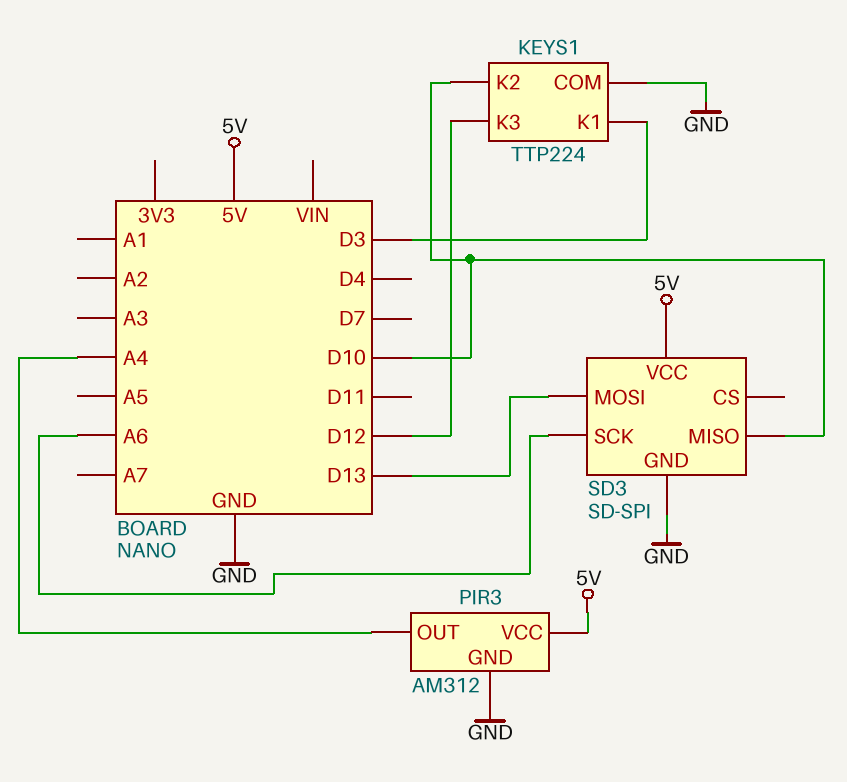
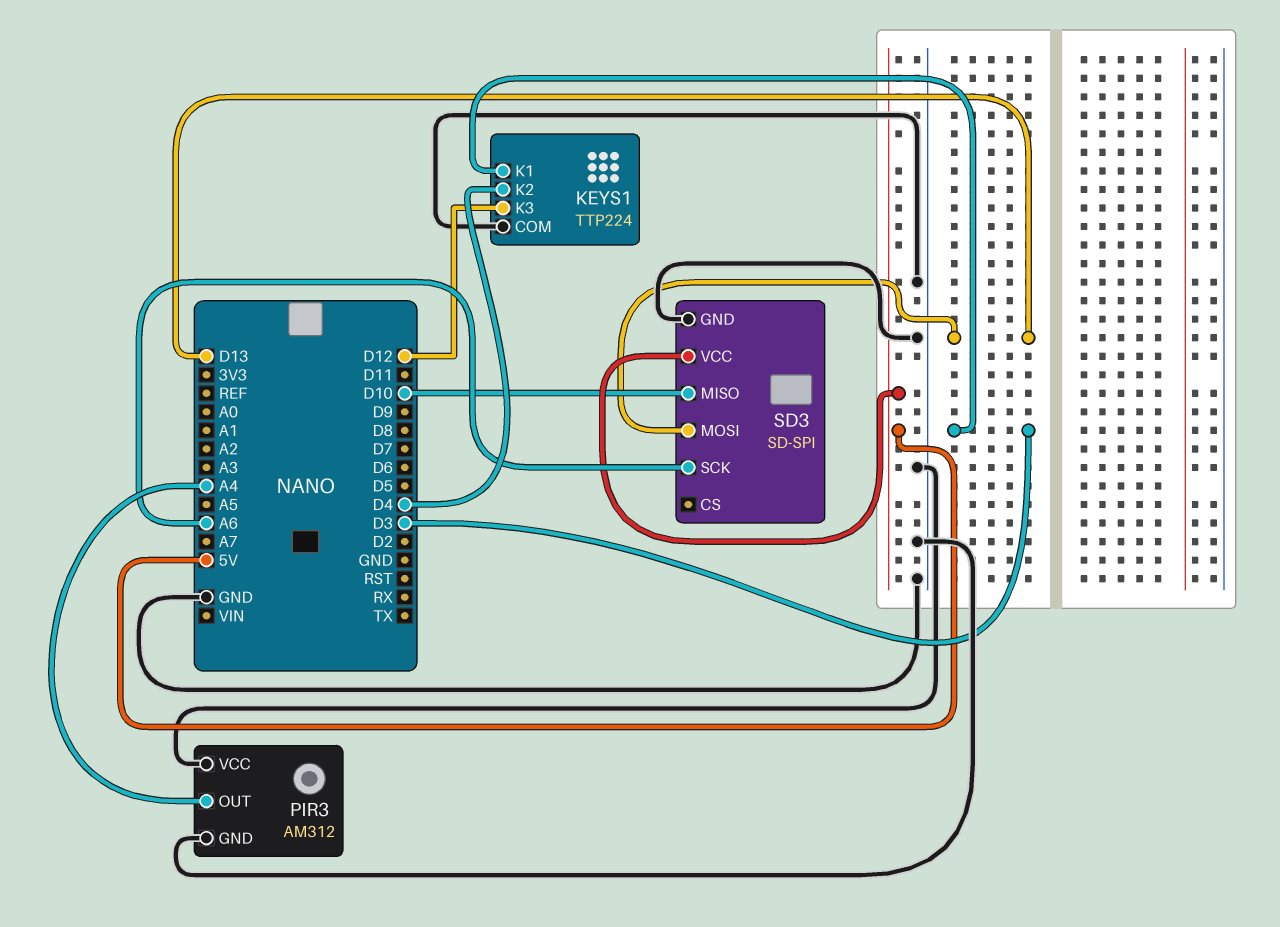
KEYS1 pin K2: D10 -> D4
PIR3 pin VCC: 5V -> GND

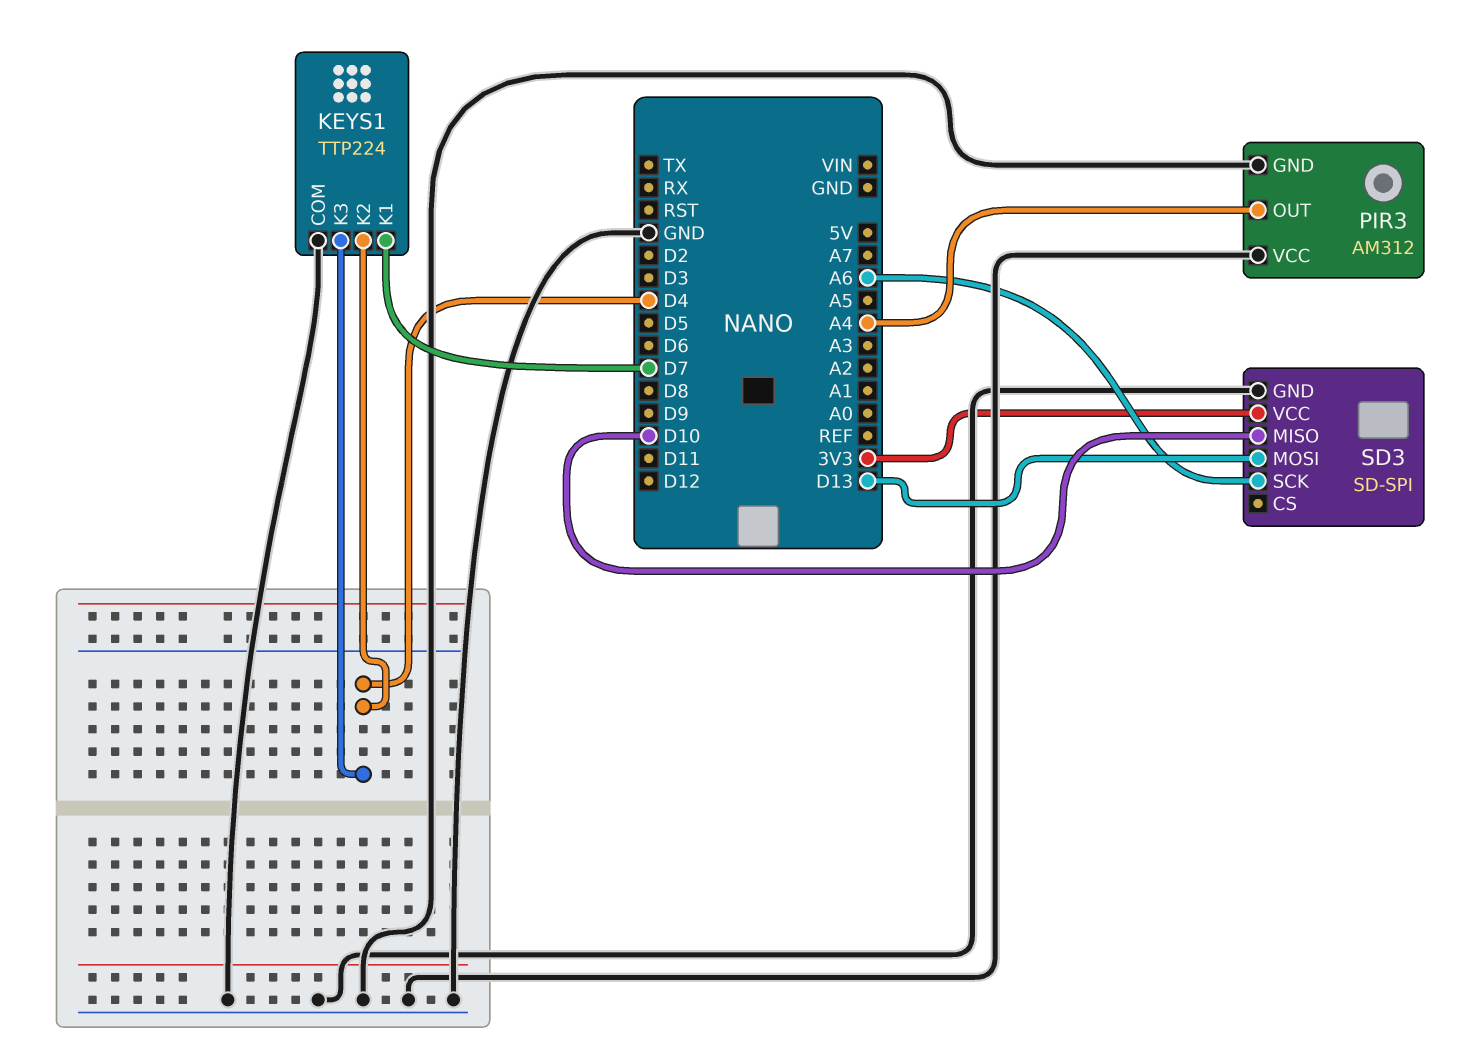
KEYS1 pin K1: D3 -> D7
KEYS1 pin K3: D12 -> D4
SD3 pin VCC: 5V -> 3V3

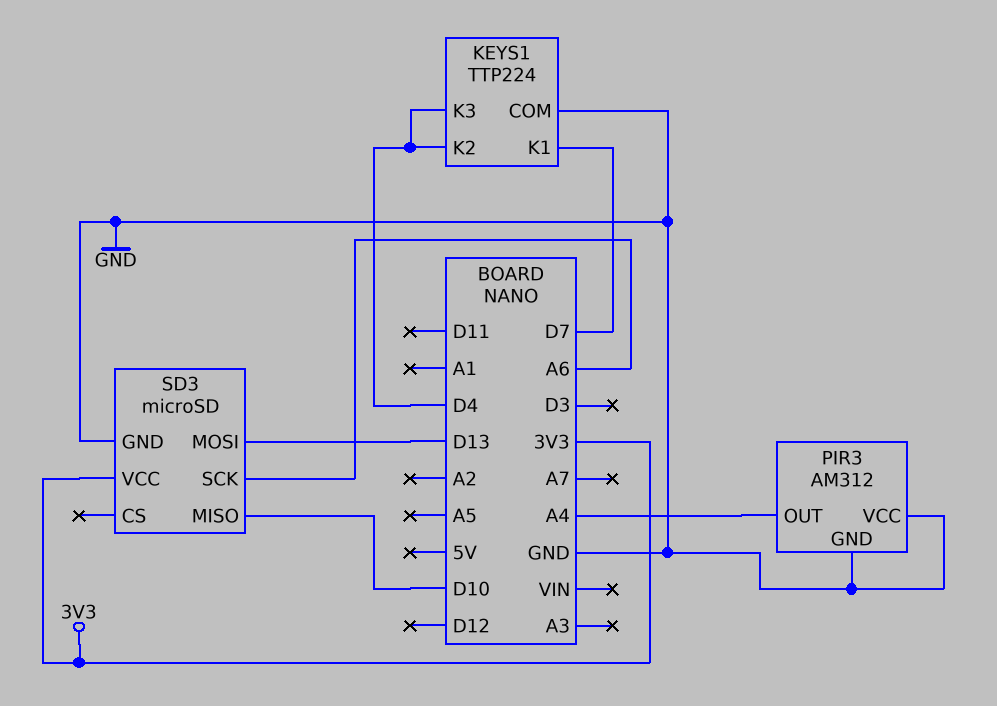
SD3: SD-SPI -> microSD

